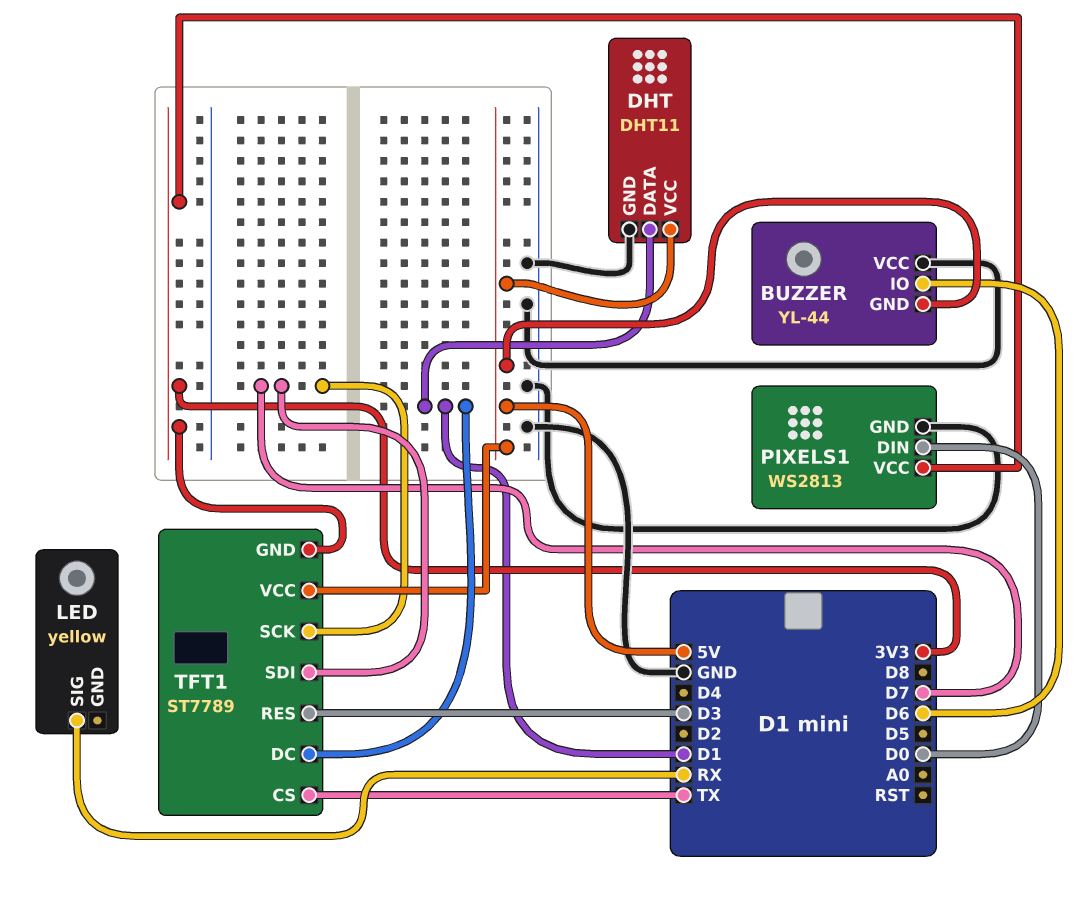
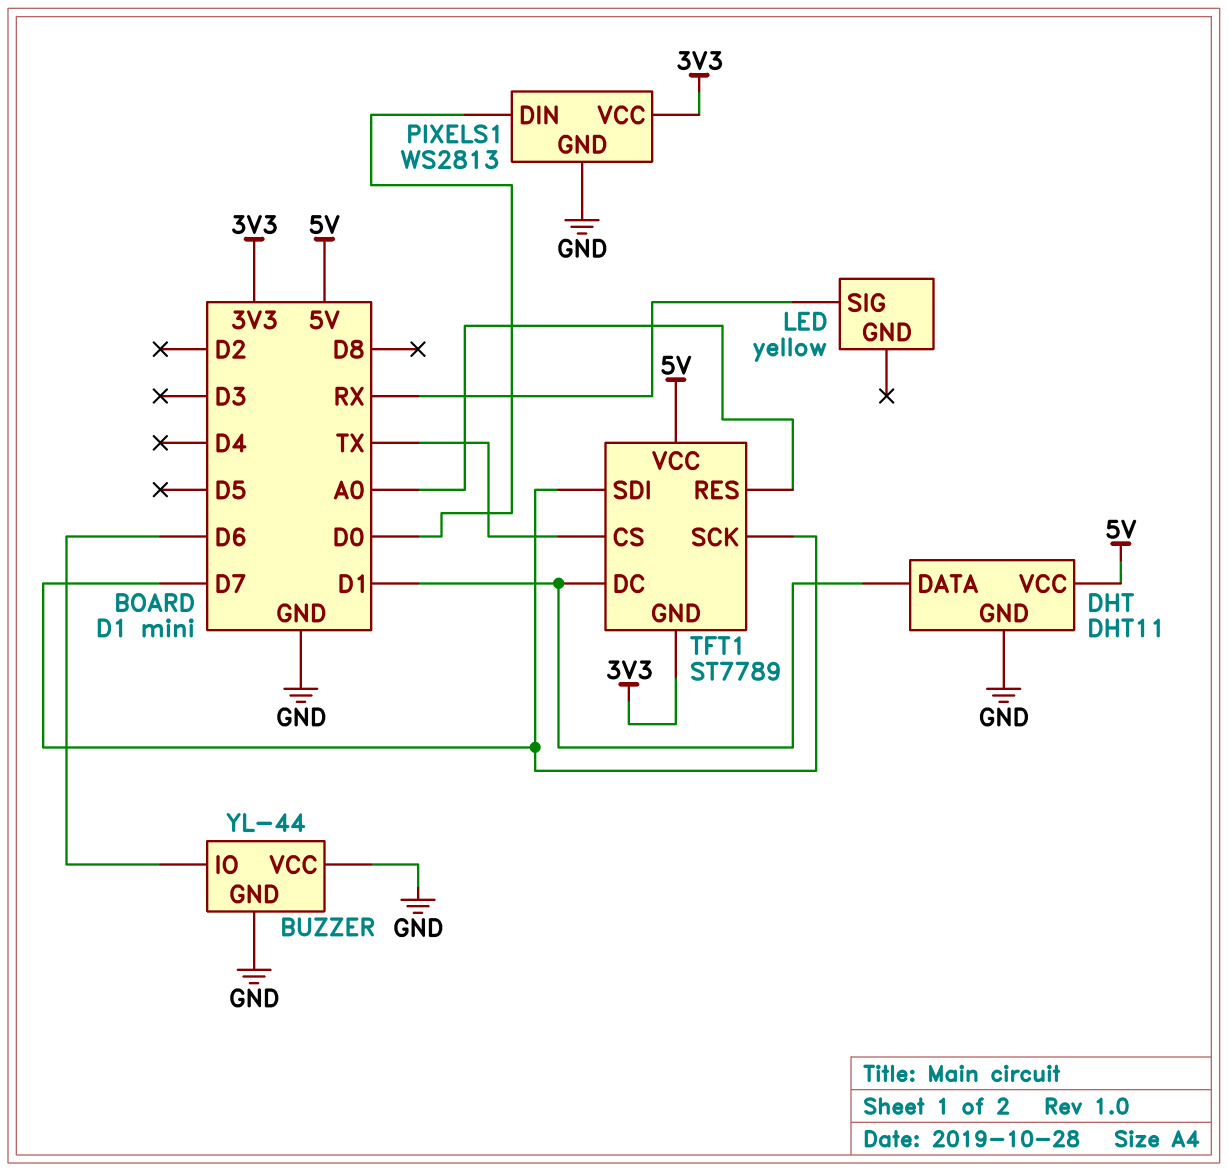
BUZZER pin GND: 5V -> GND
TFT1 pin RES: D3 -> A0

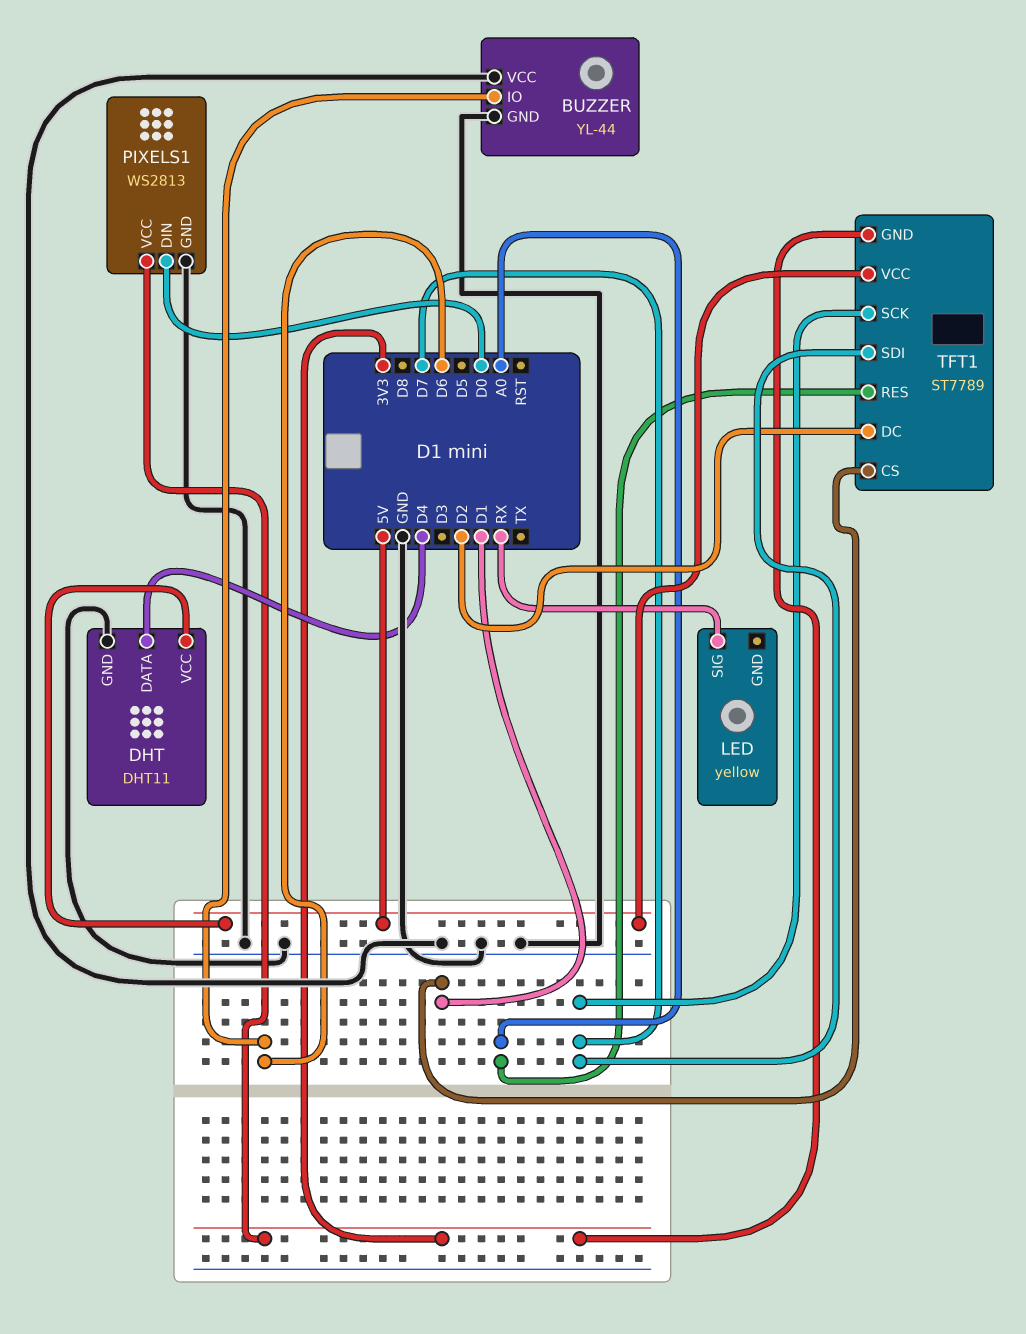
DHT pin DATA: D1 -> D4
TFT1 pin CS: TX -> D1
TFT1 pin DC: D1 -> D2

